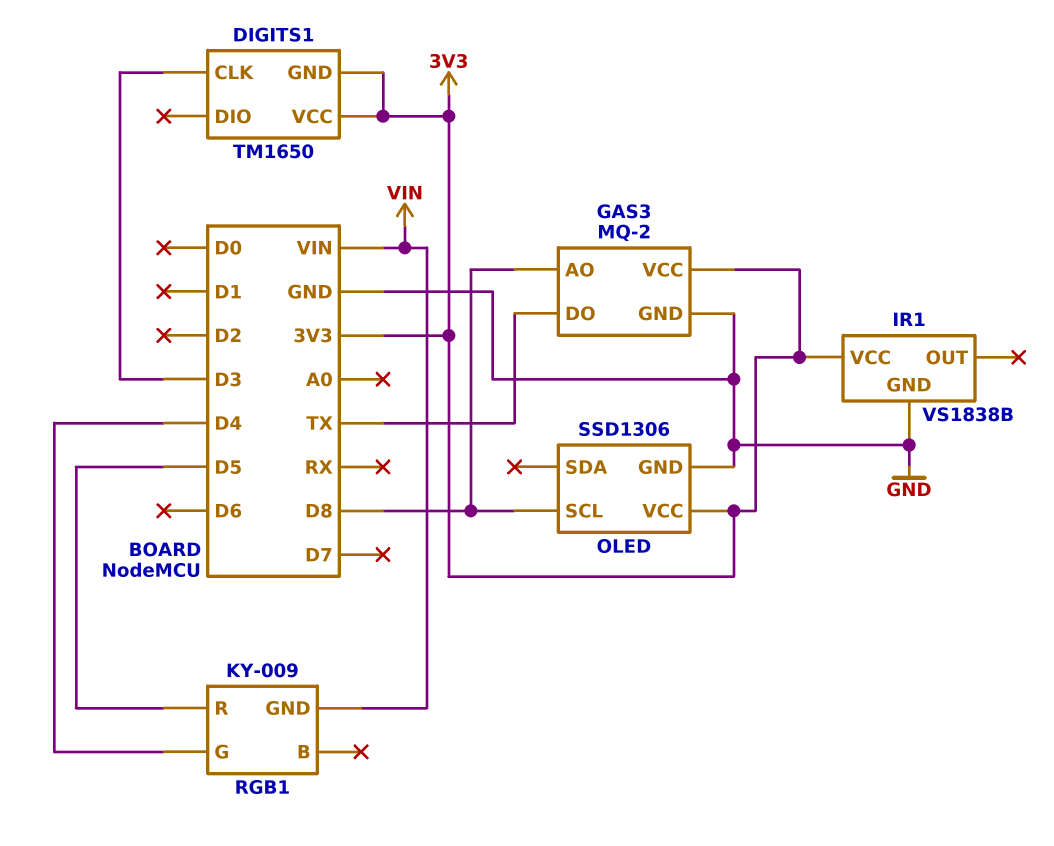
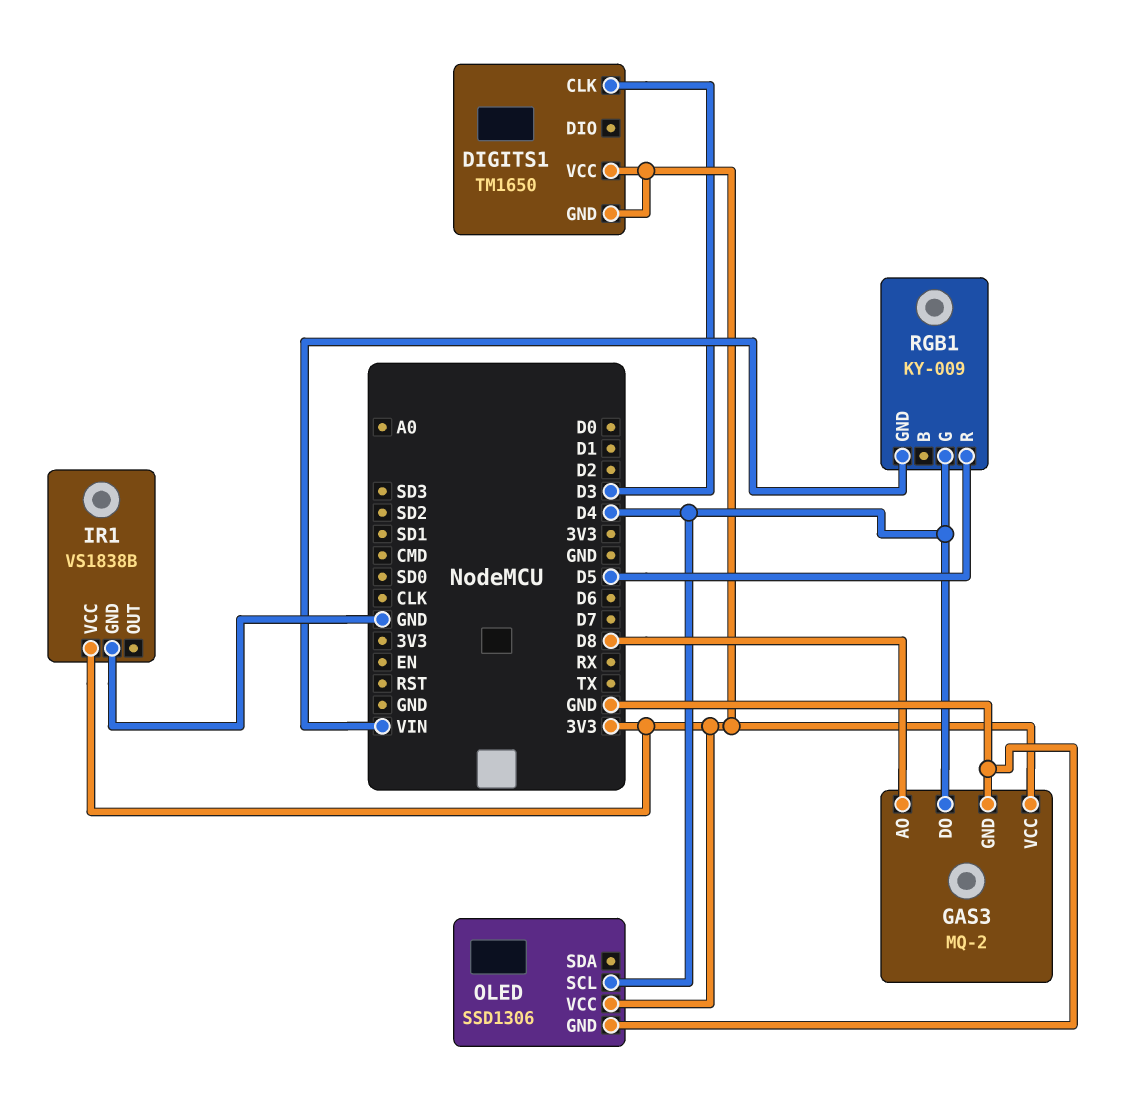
GAS3 pin DO: TX -> D4
OLED pin SCL: D8 -> D4

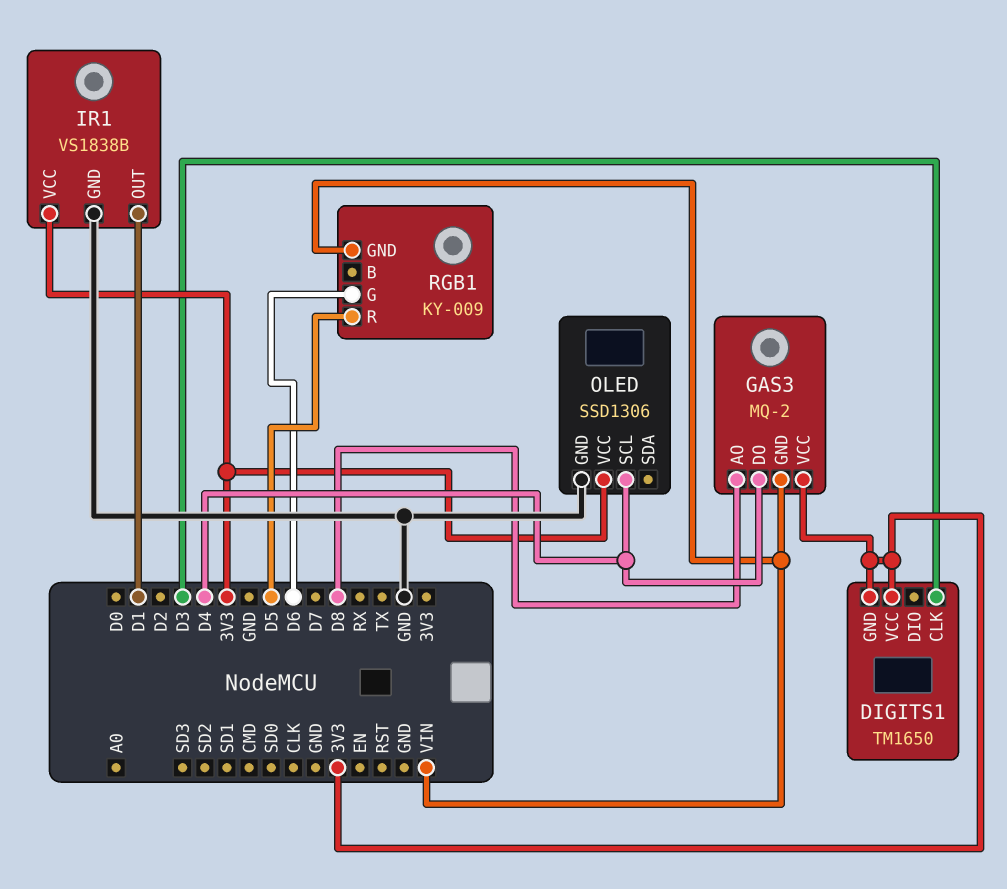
GAS3 pin GND: GND -> VIN
IR1 pin OUT: none -> D1
RGB1 pin G: D4 -> D6

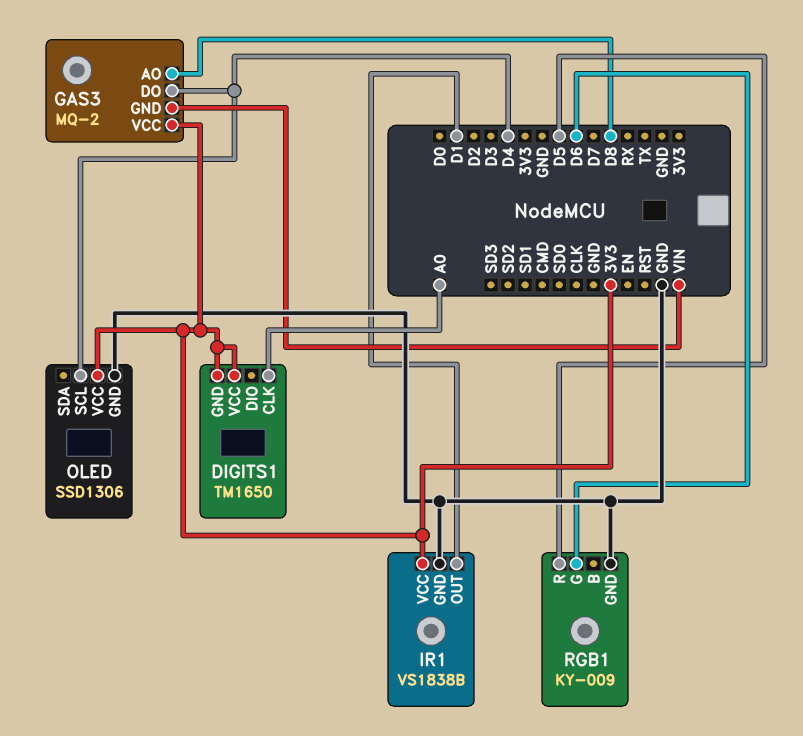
DIGITS1 pin CLK: D3 -> A0
RGB1 pin GND: VIN -> GND

